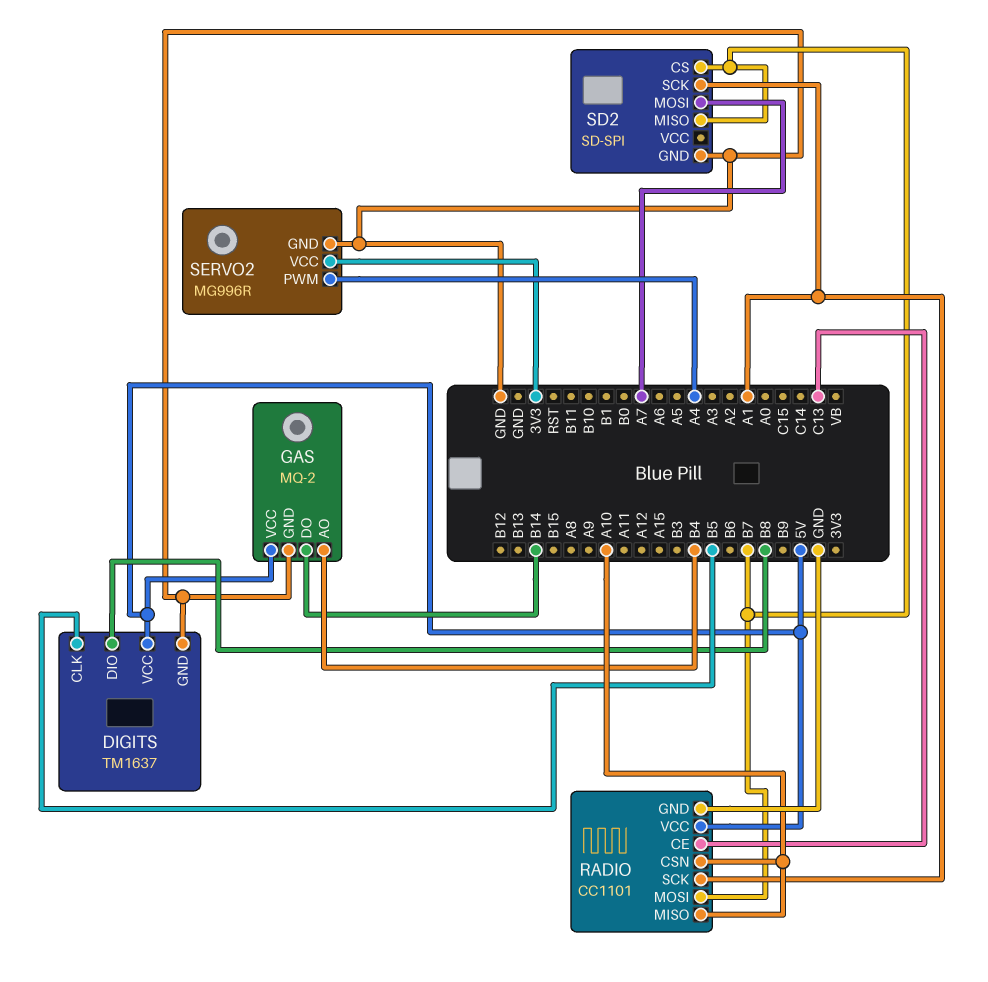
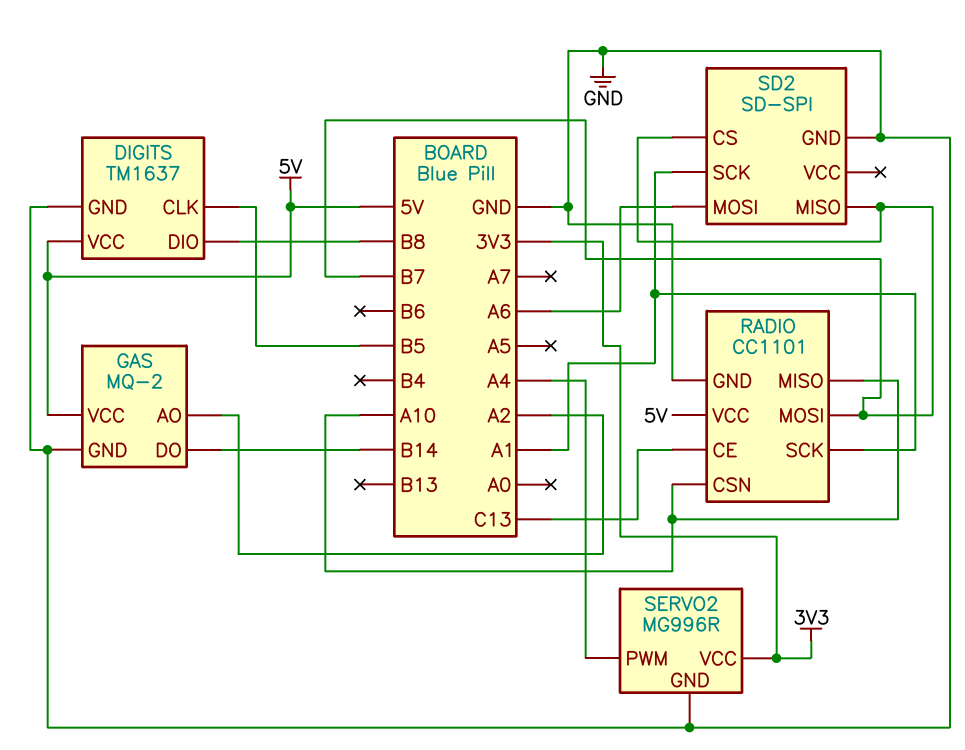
GAS pin AO: B4 -> A2
SD2 pin MOSI: A7 -> A6

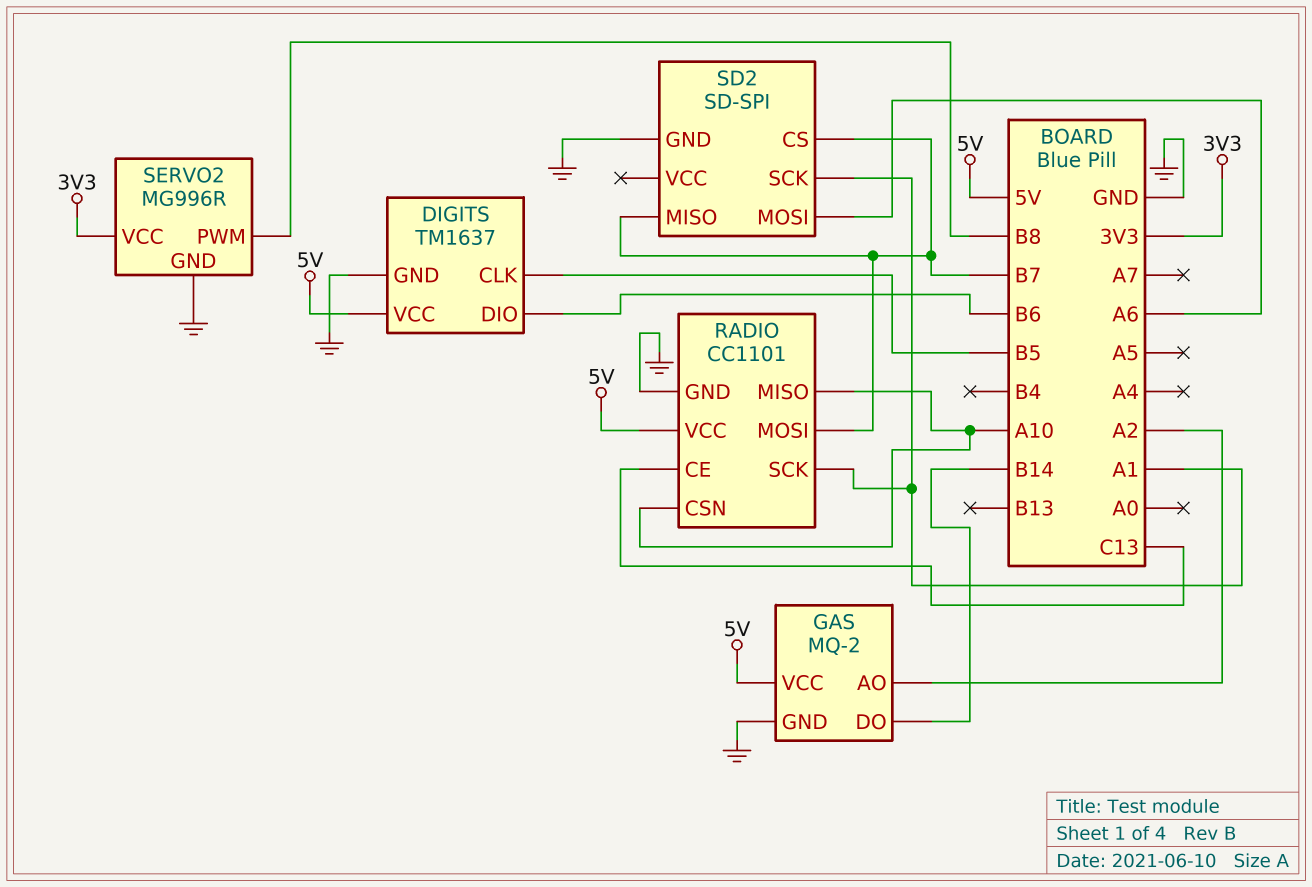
DIGITS pin DIO: B8 -> B6
SERVO2 pin PWM: A4 -> B8

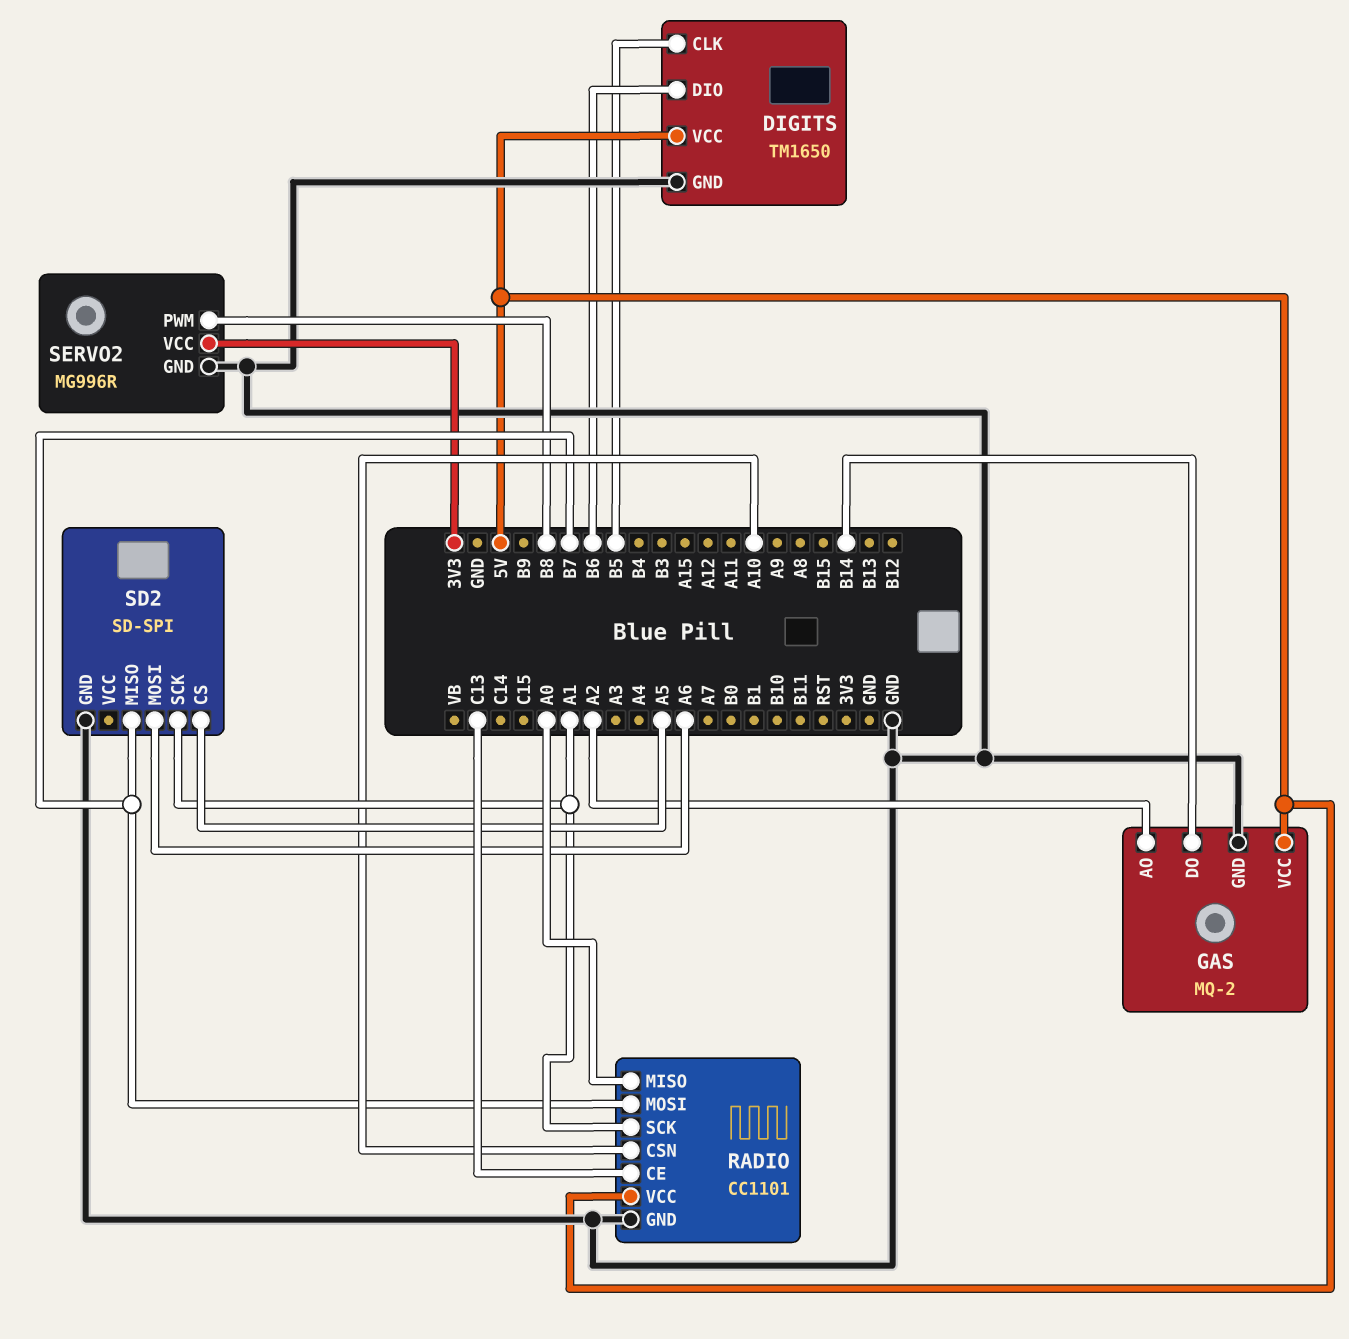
DIGITS: TM1637 -> TM1650
RADIO pin MISO: A10 -> A0
SD2 pin CS: B7 -> A5

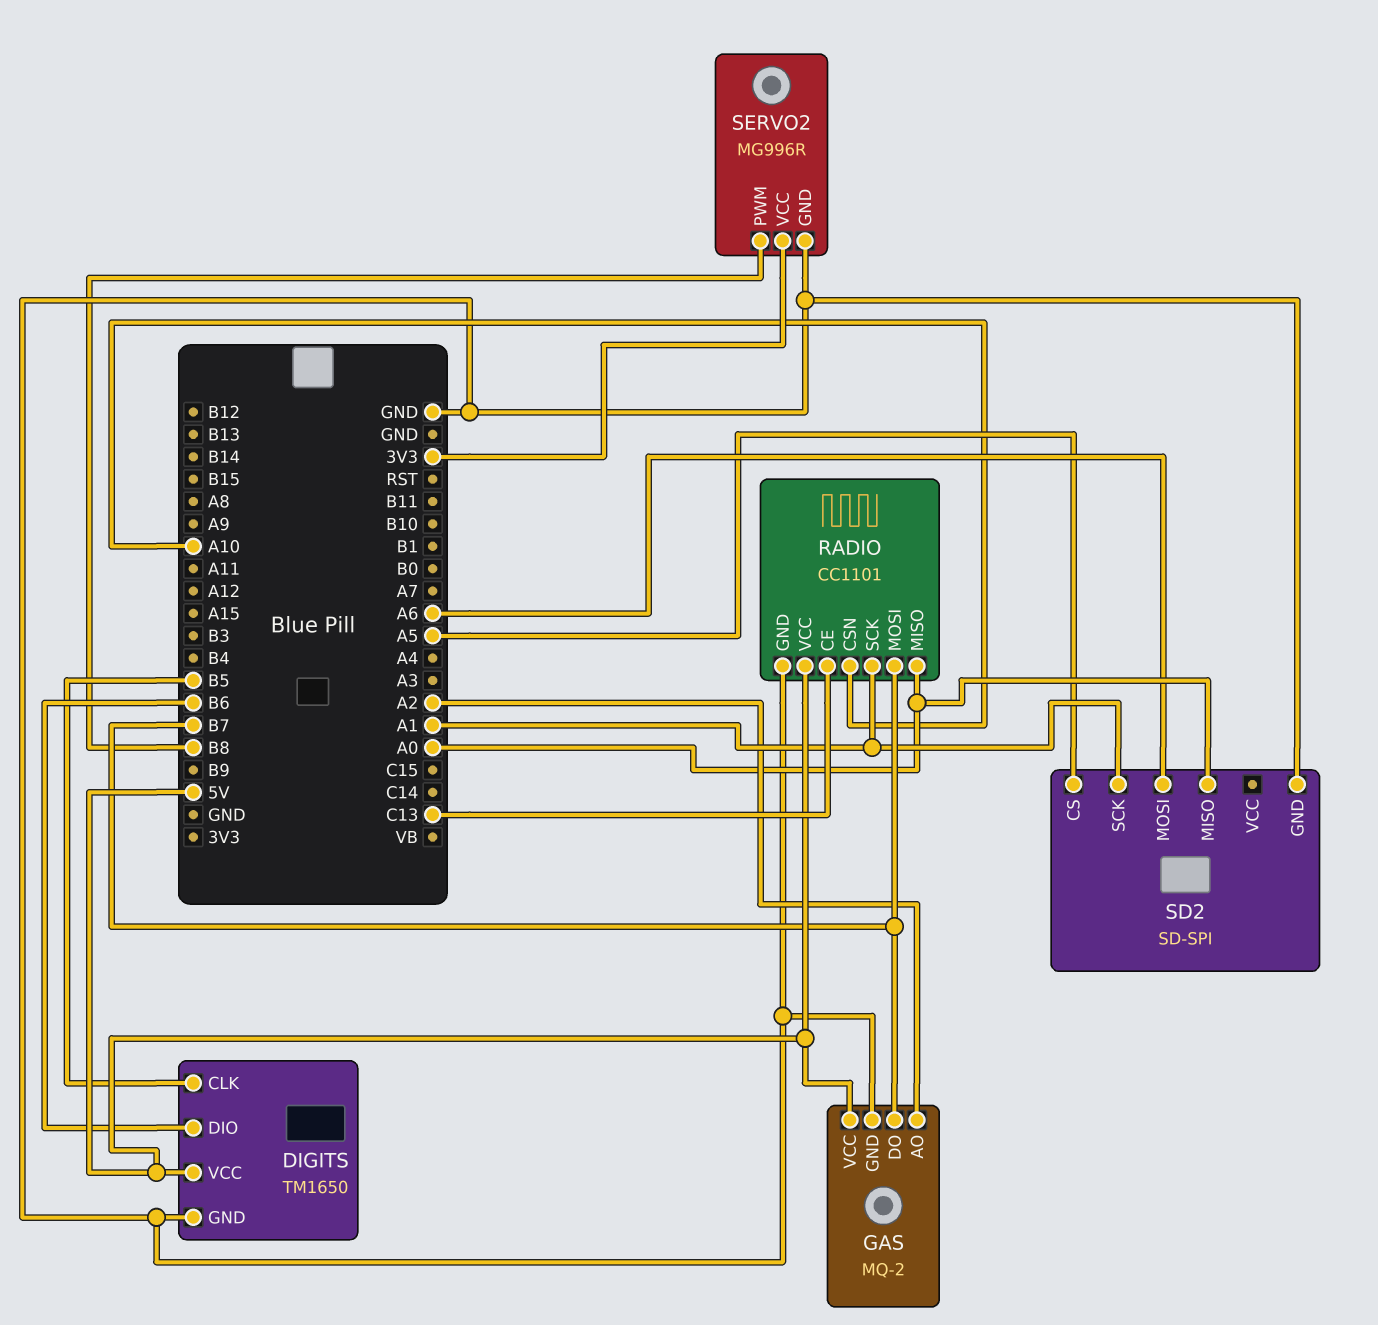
GAS pin DO: B14 -> B7
SD2 pin MISO: B7 -> A0

